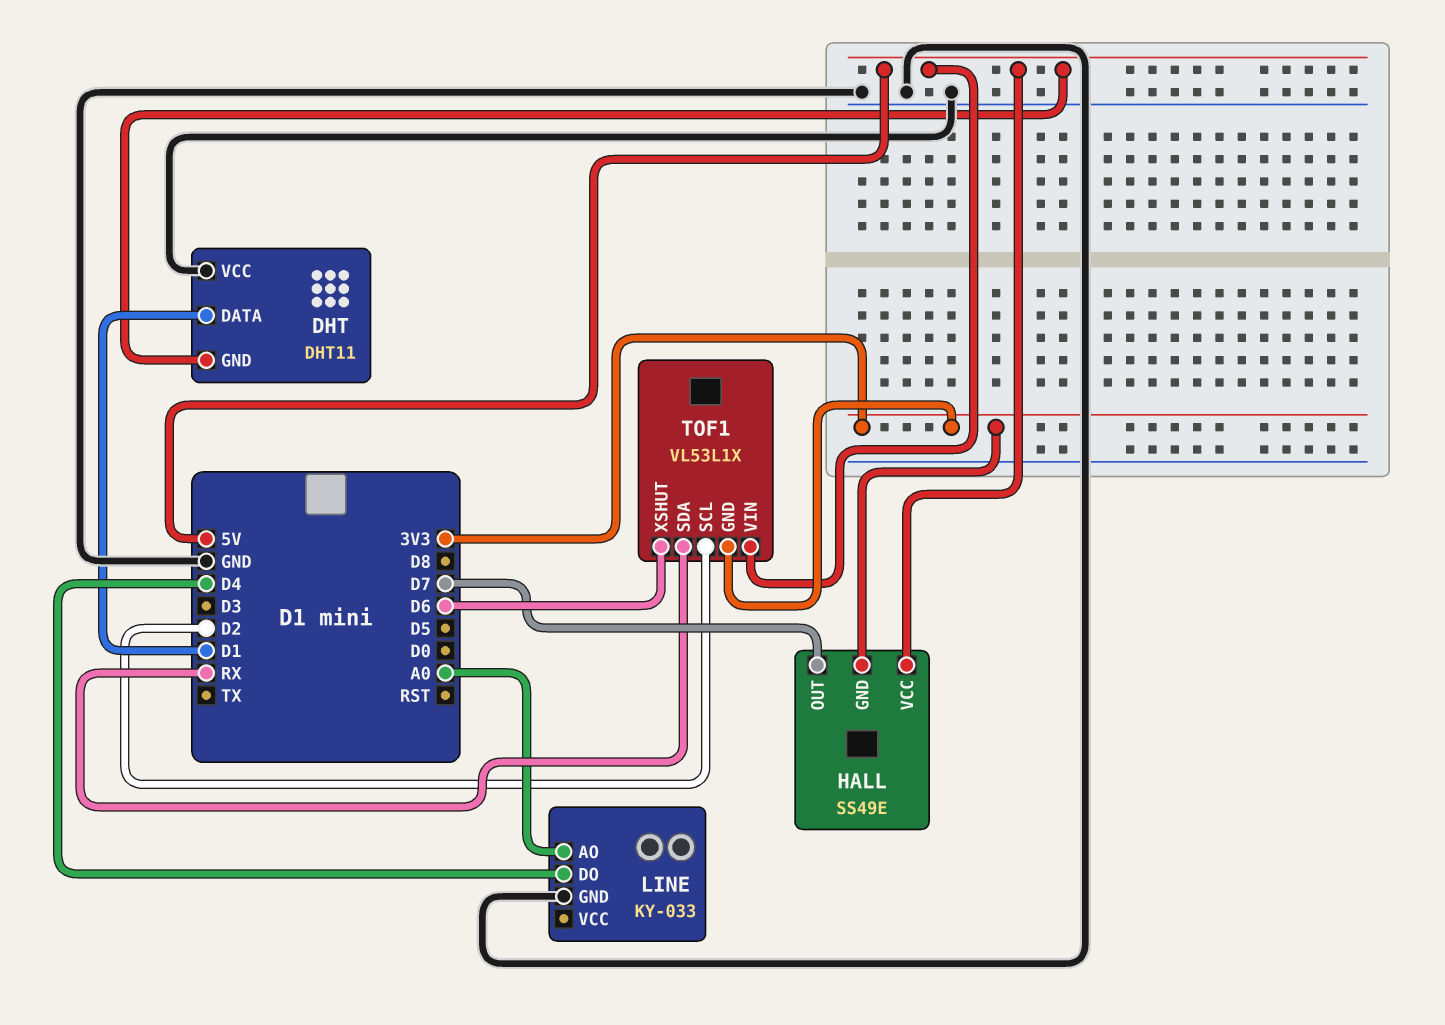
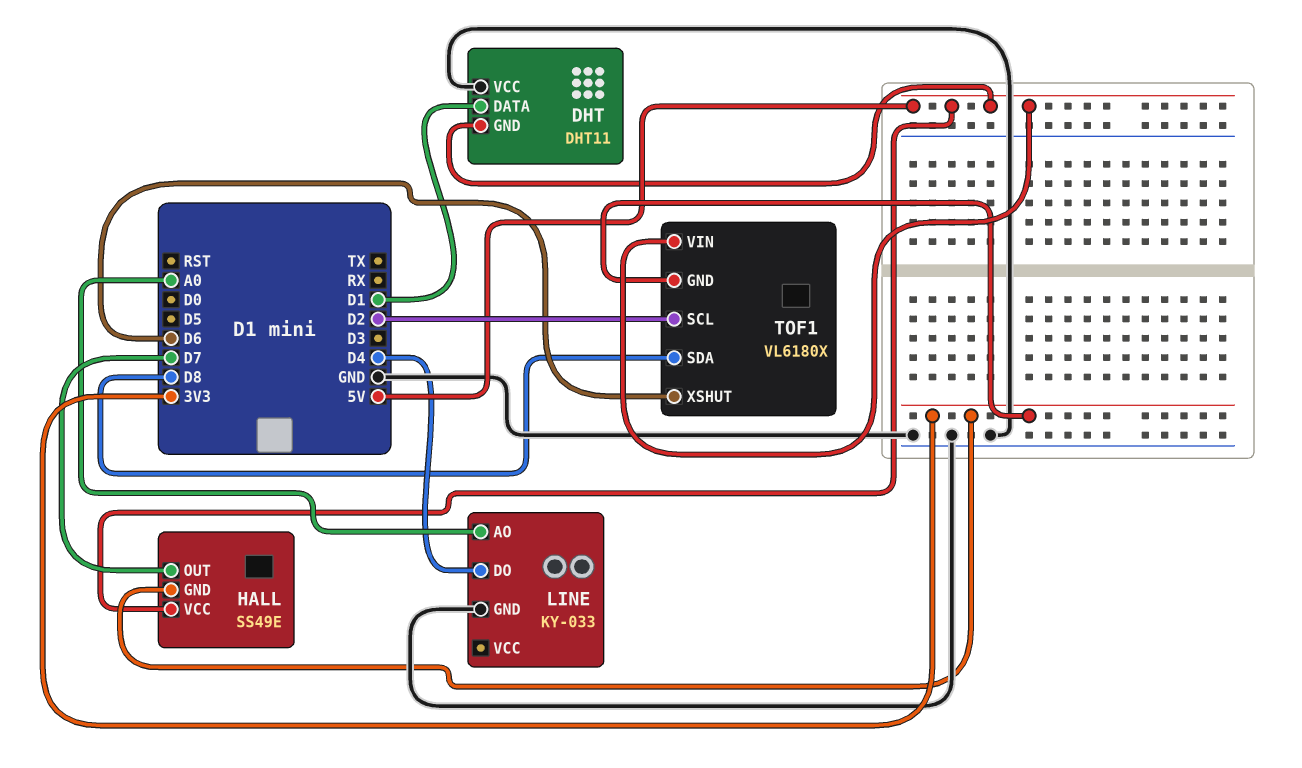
TOF1: VL53L1X -> VL6180X
TOF1 pin SDA: RX -> D8

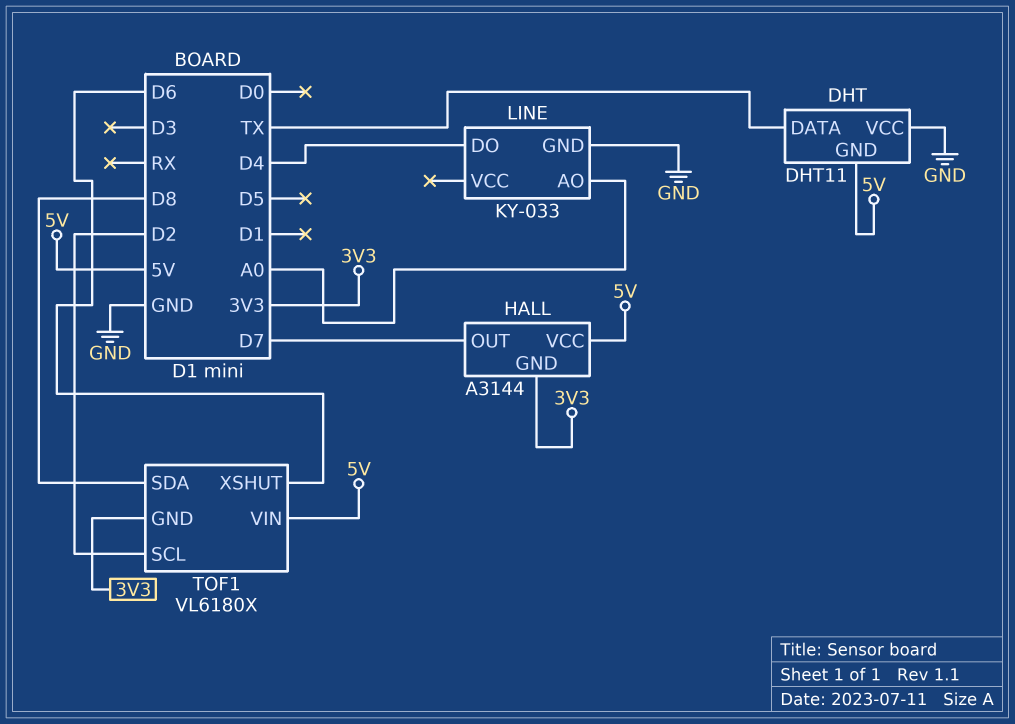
DHT pin DATA: D1 -> TX
HALL: SS49E -> A3144

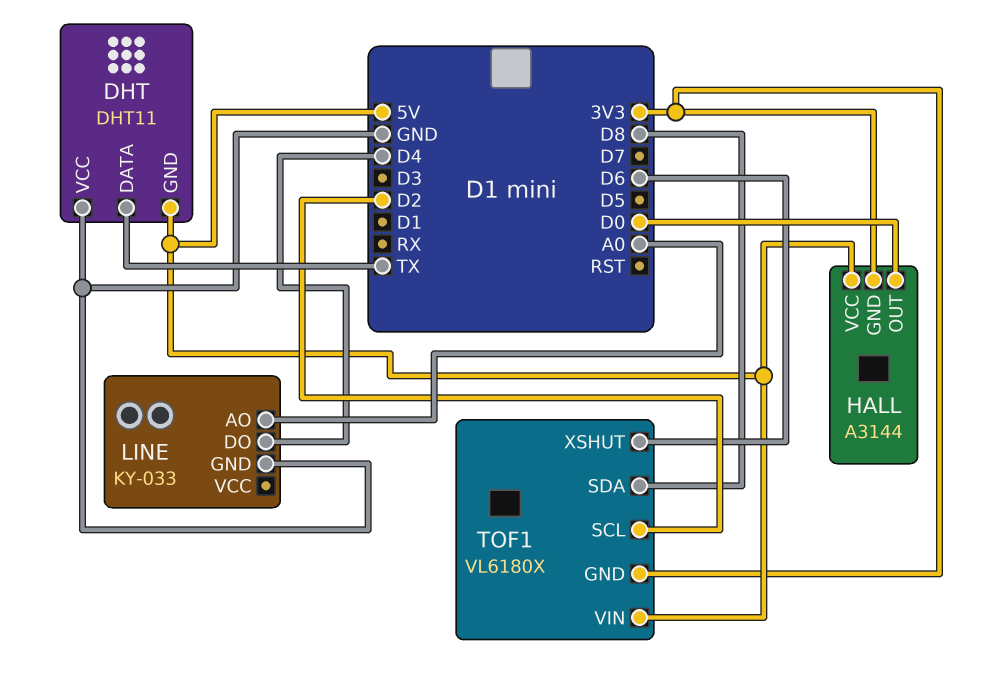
HALL pin OUT: D7 -> D0

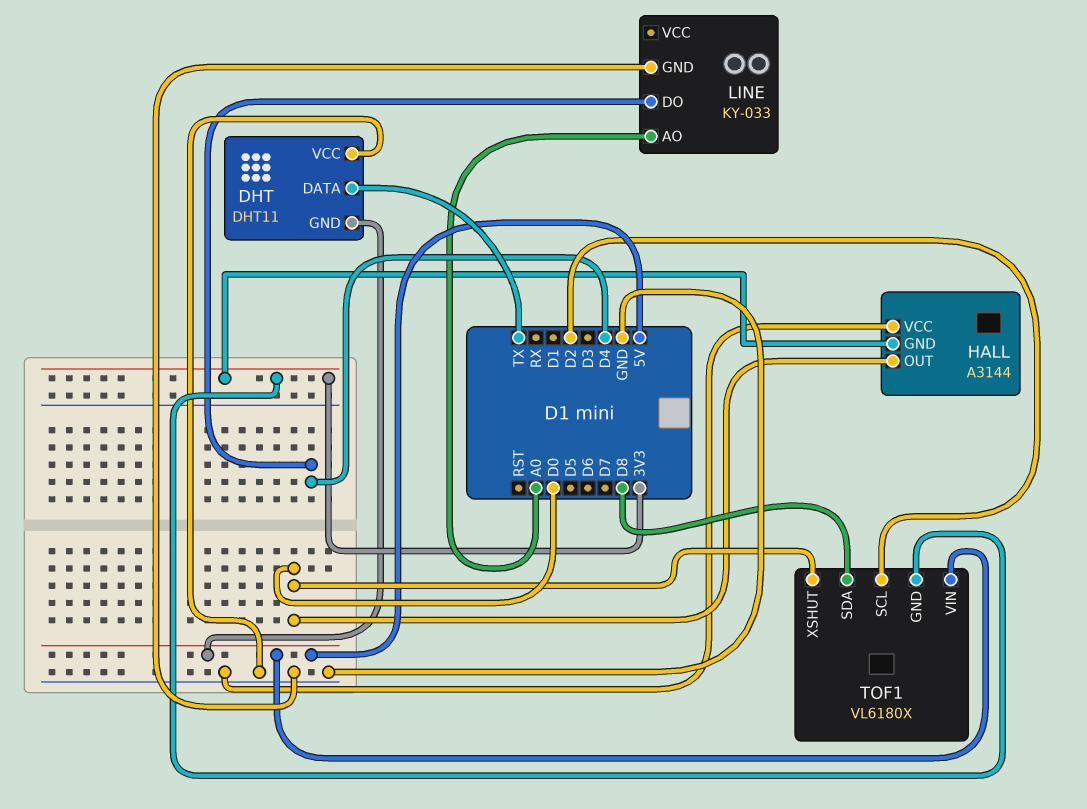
HALL pin VCC: 5V -> GND
TOF1 pin XSHUT: D6 -> D0

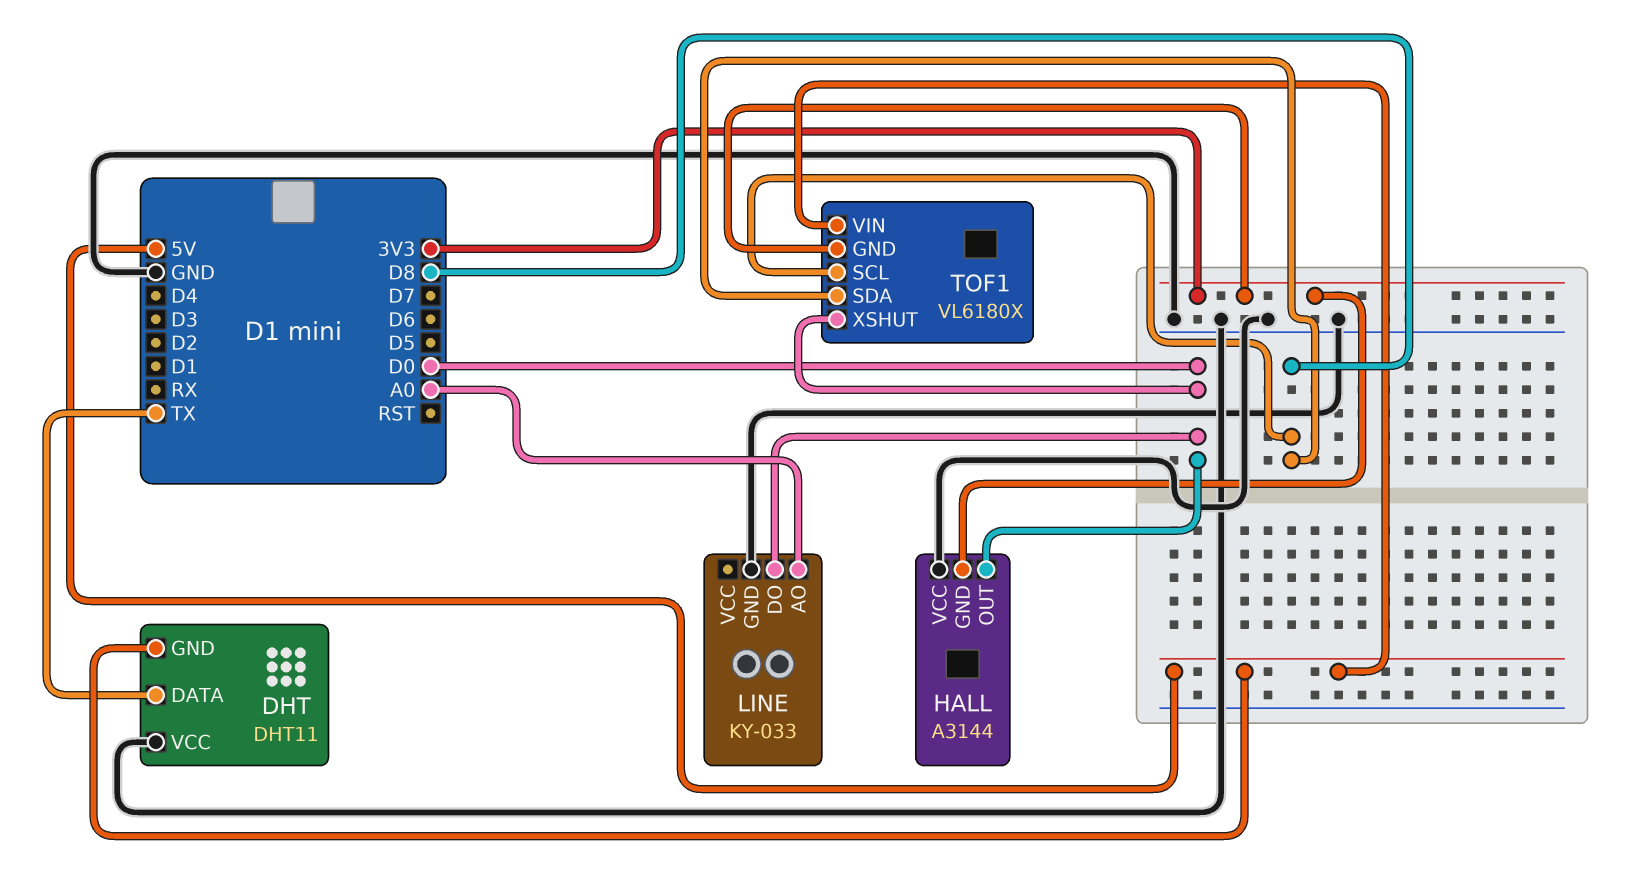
LINE pin DO: D4 -> D0
TOF1 pin SCL: D2 -> D8

